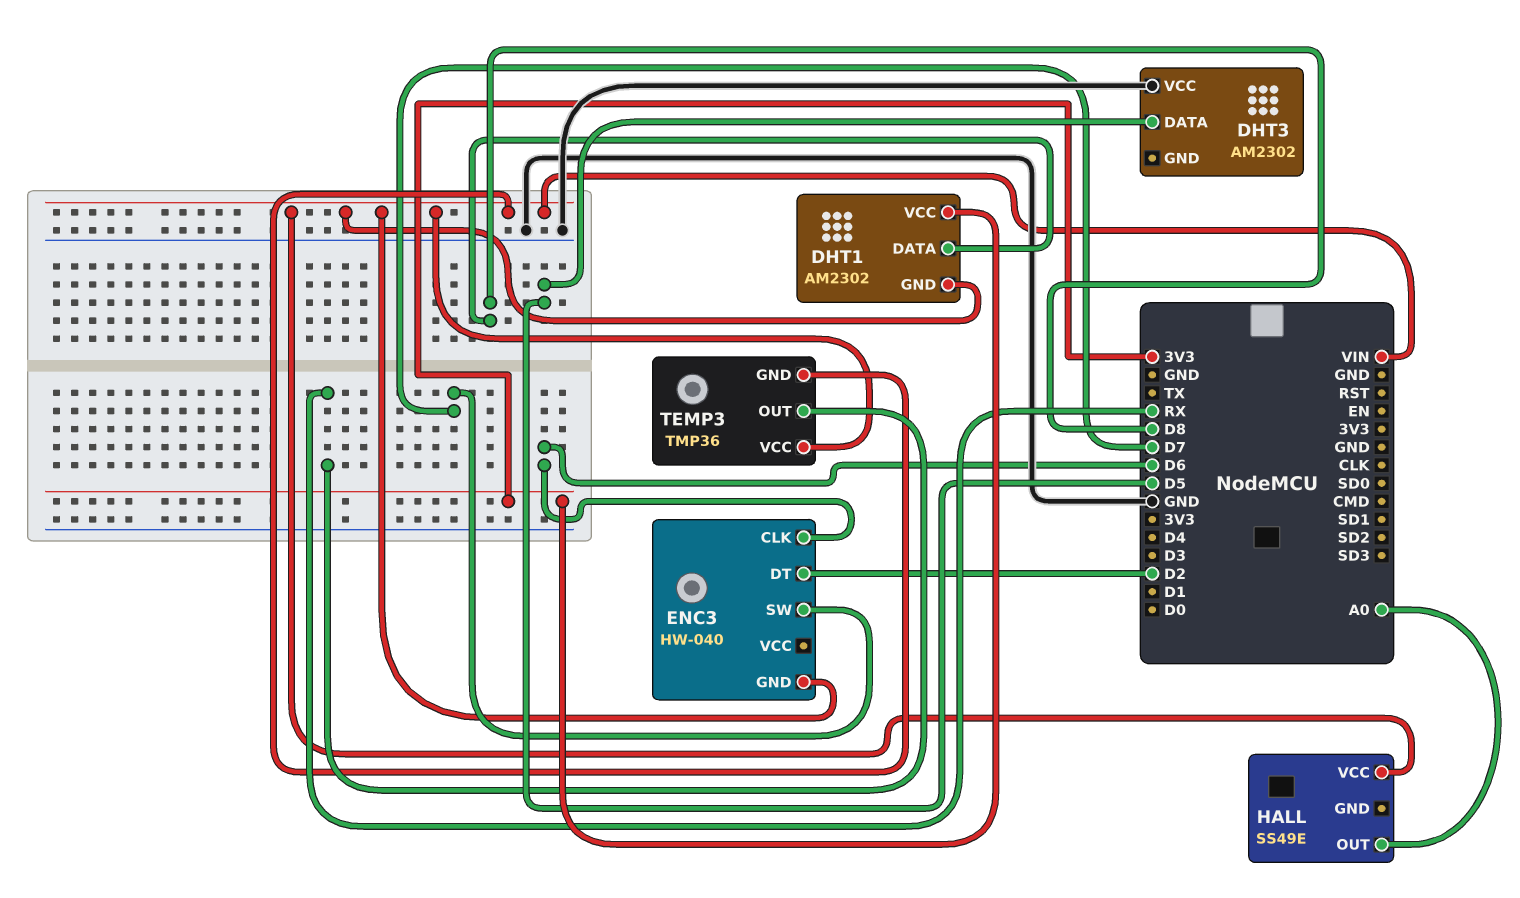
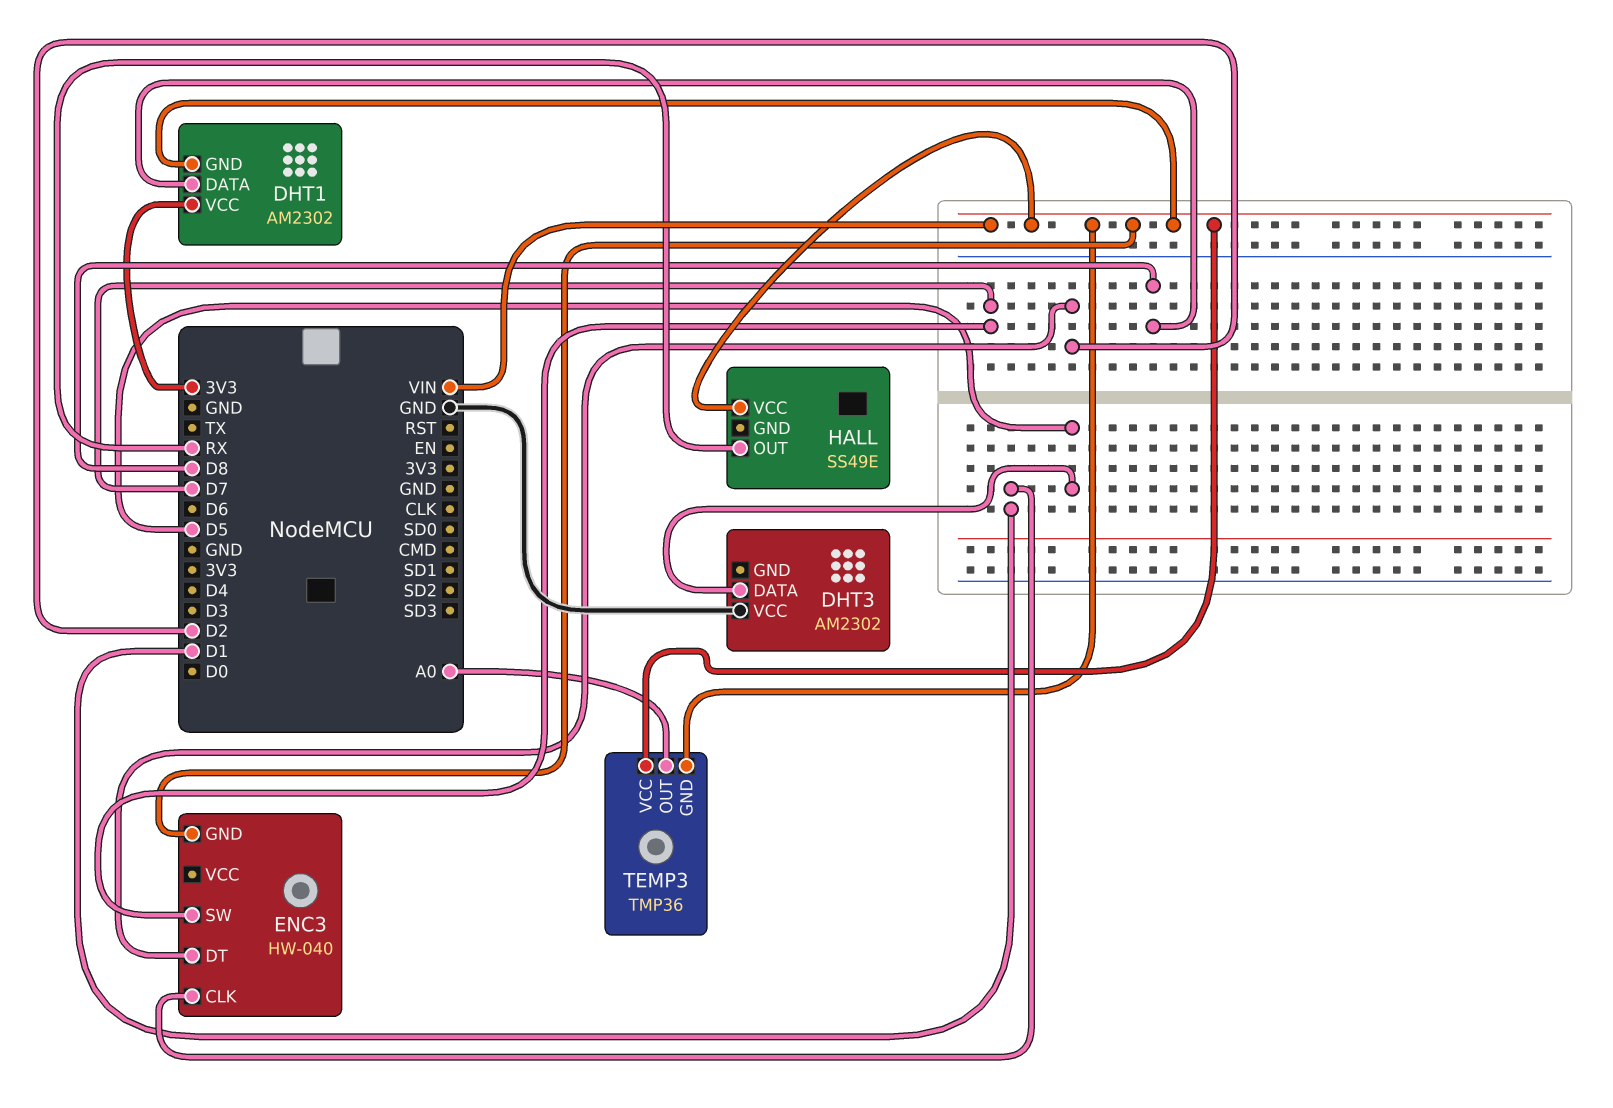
ENC3 pin CLK: D6 -> D1
HALL pin OUT: A0 -> RX
TEMP3 pin OUT: RX -> A0

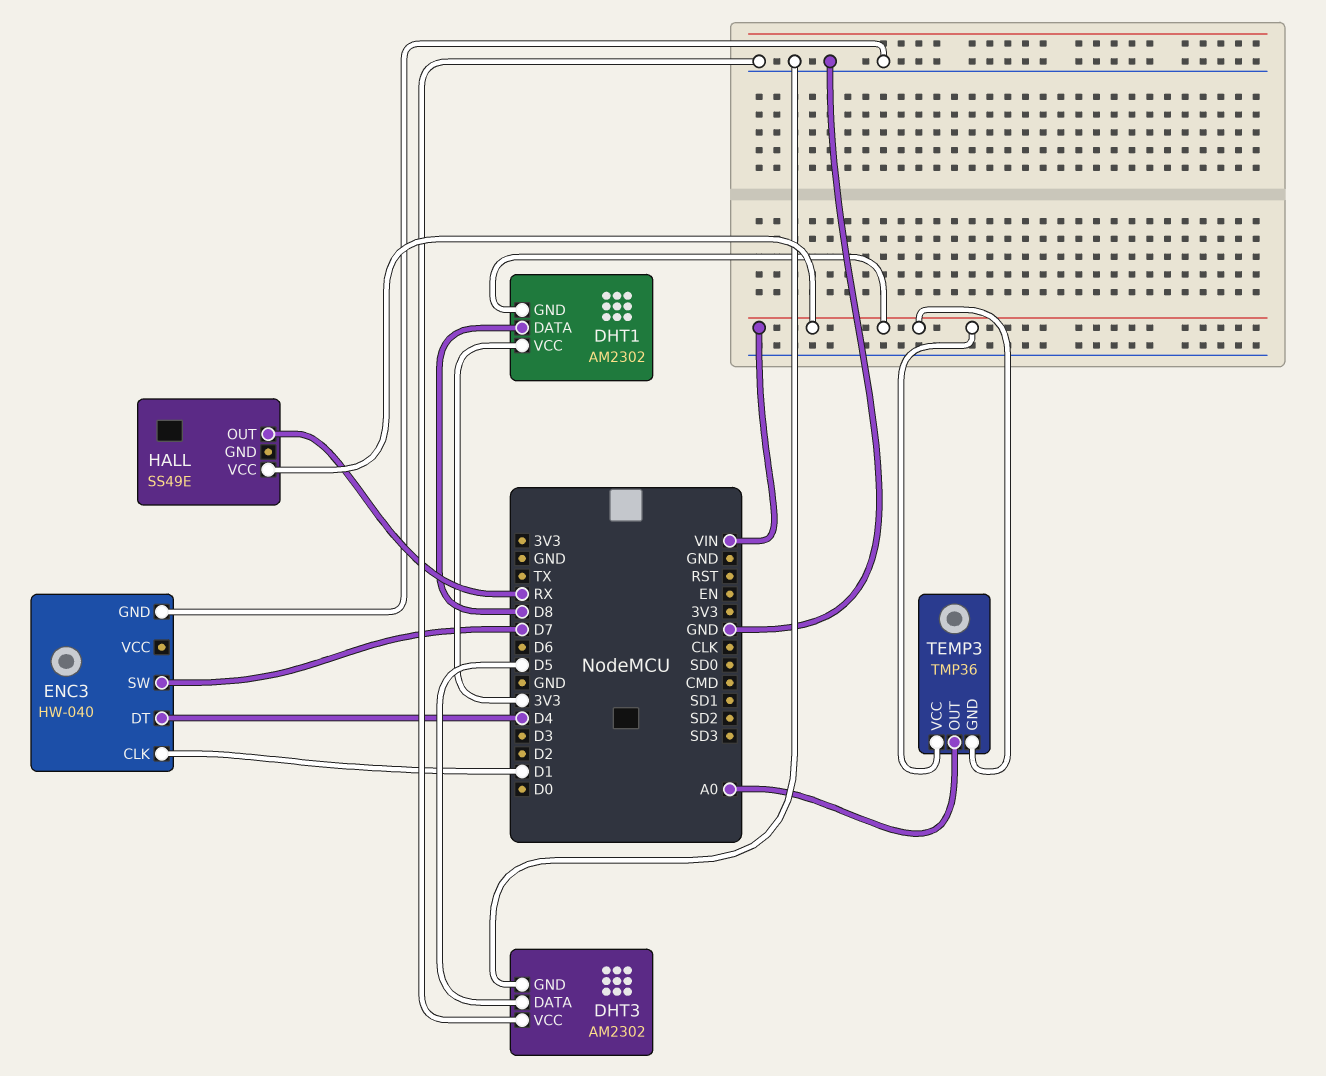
DHT3 pin GND: none -> GND
ENC3 pin DT: D2 -> D4
ENC3 pin GND: VIN -> GND

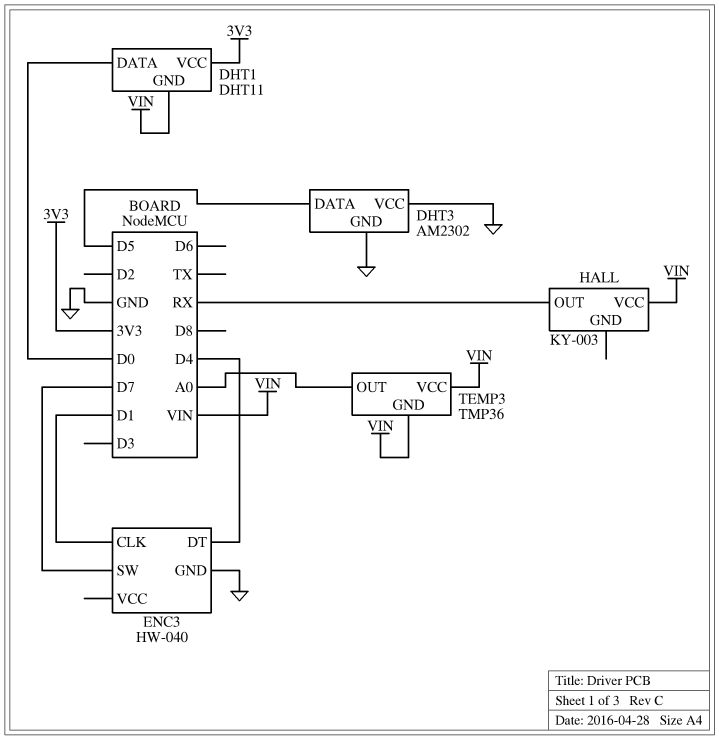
DHT1: AM2302 -> DHT11
DHT1 pin DATA: D8 -> D0
HALL: SS49E -> KY-003

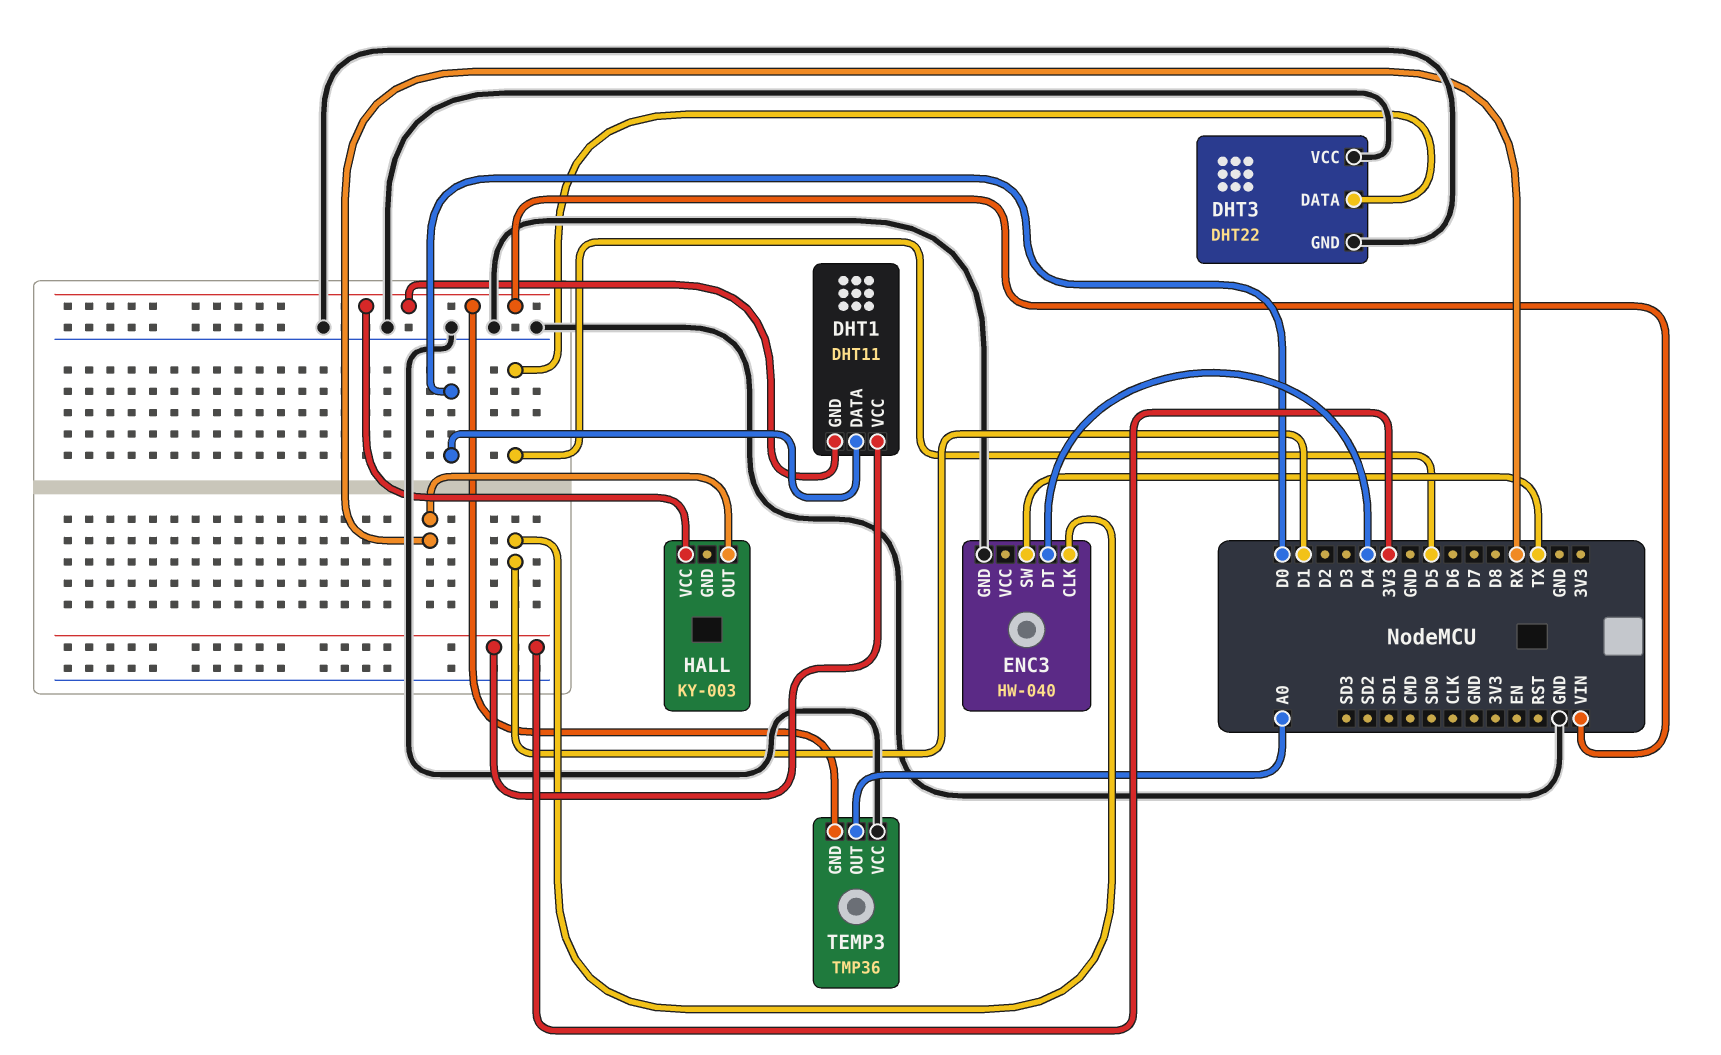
DHT3: AM2302 -> DHT22
ENC3 pin SW: D7 -> TX
TEMP3 pin VCC: VIN -> GND

